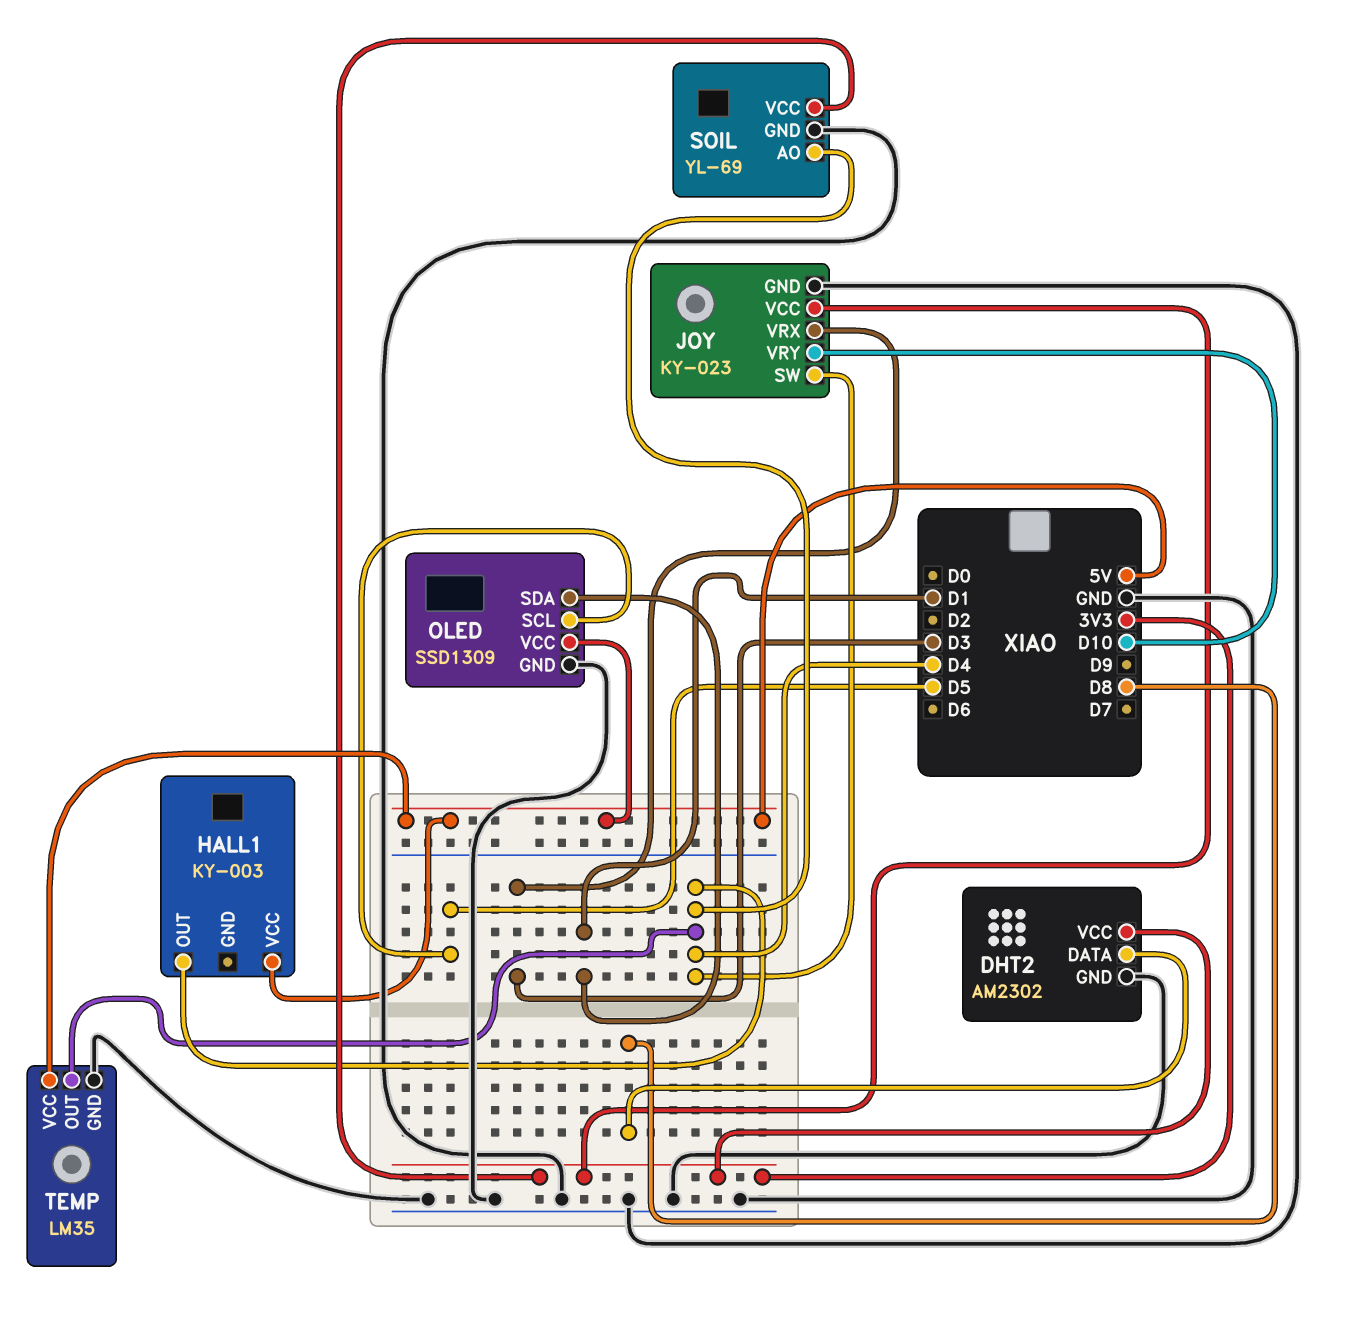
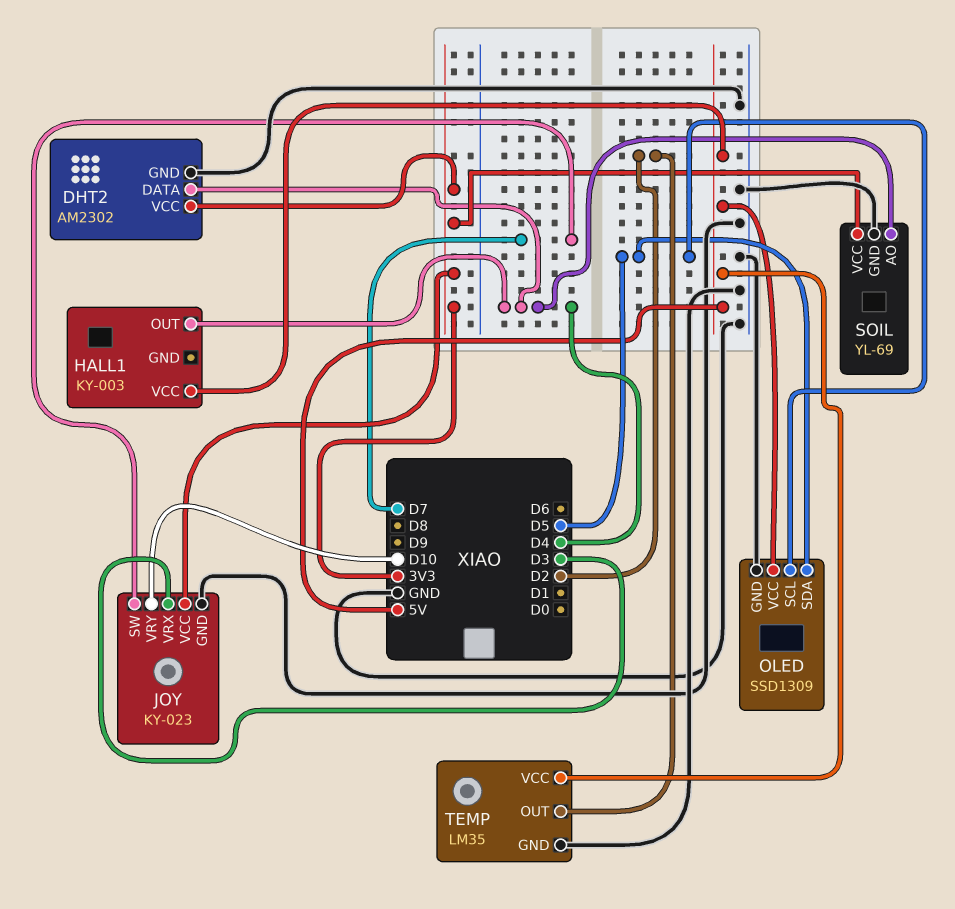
DHT2 pin DATA: D8 -> D4
JOY pin SW: D4 -> D7
OLED pin SDA: D1 -> D5
TEMP pin OUT: D4 -> D2

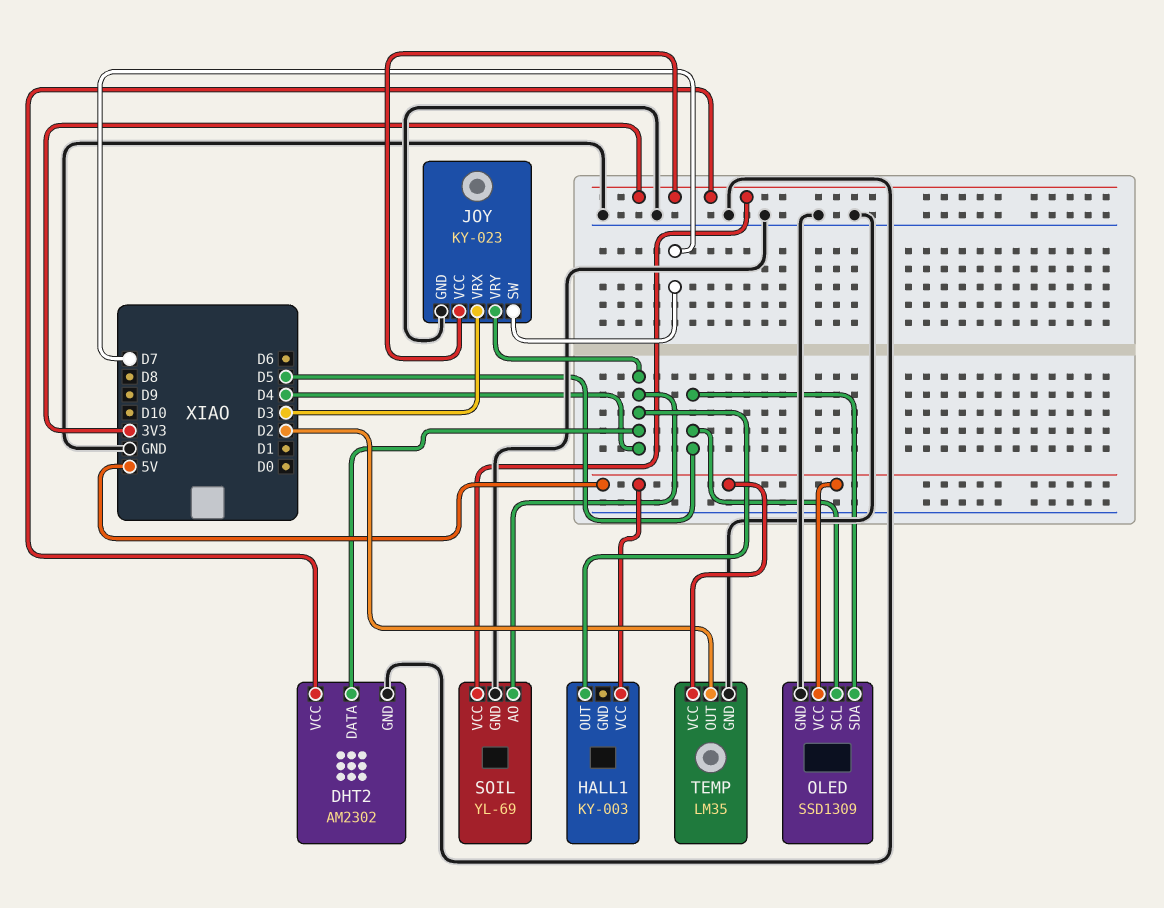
JOY pin VRY: D10 -> D4

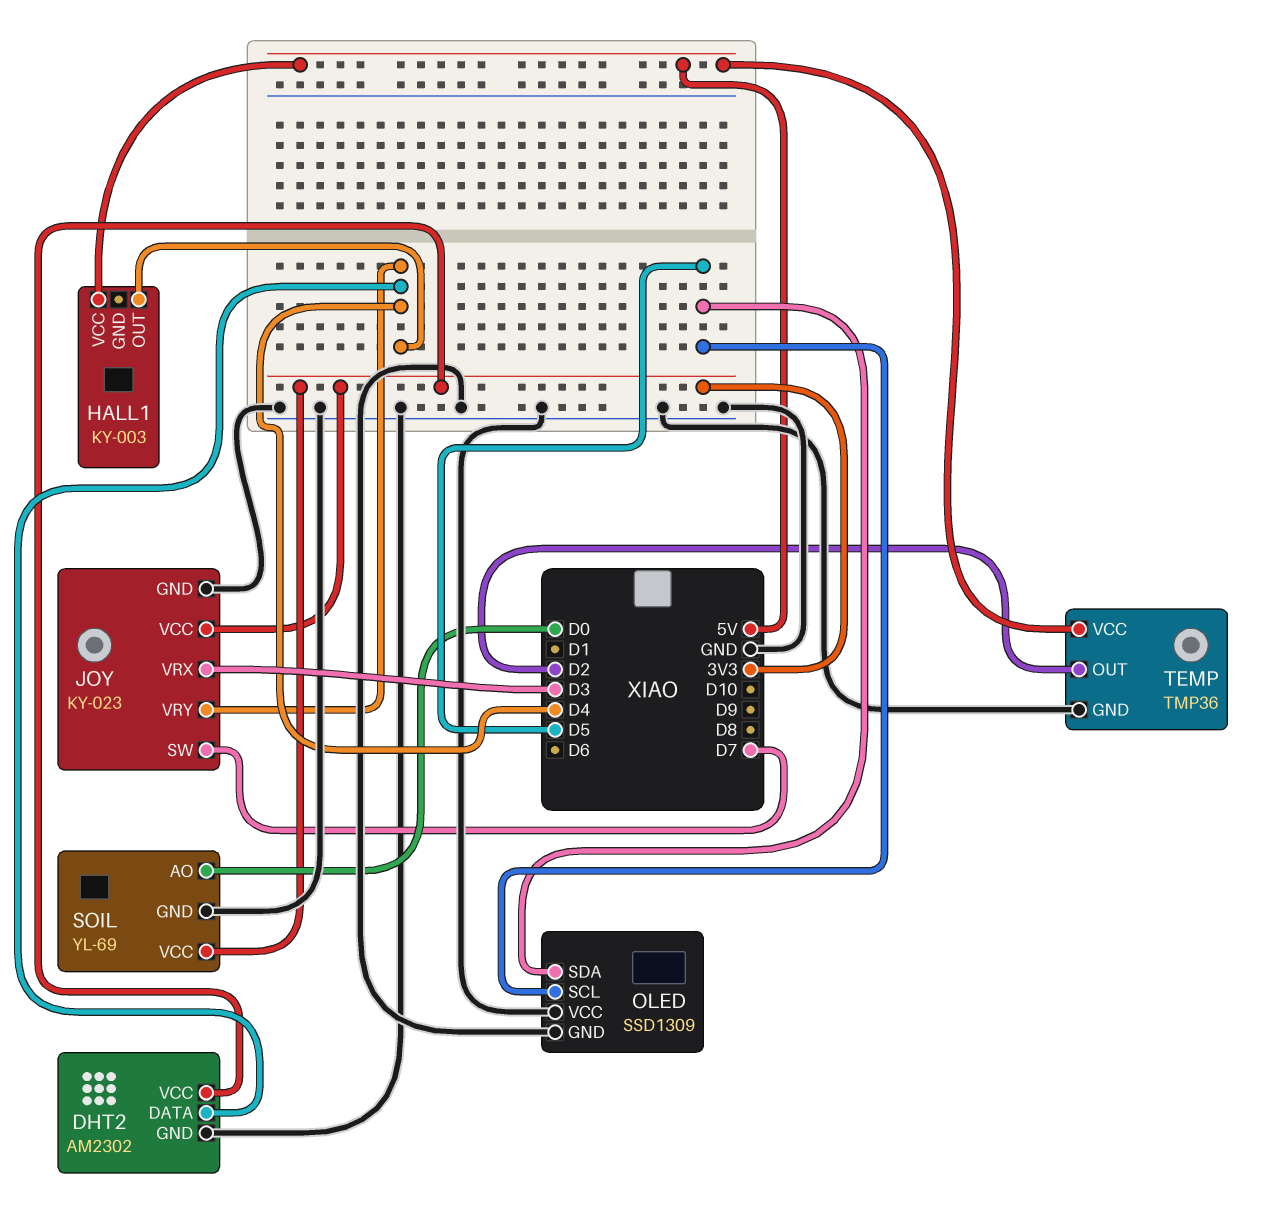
OLED pin VCC: 5V -> GND
SOIL pin AO: D4 -> D0
TEMP: LM35 -> TMP36

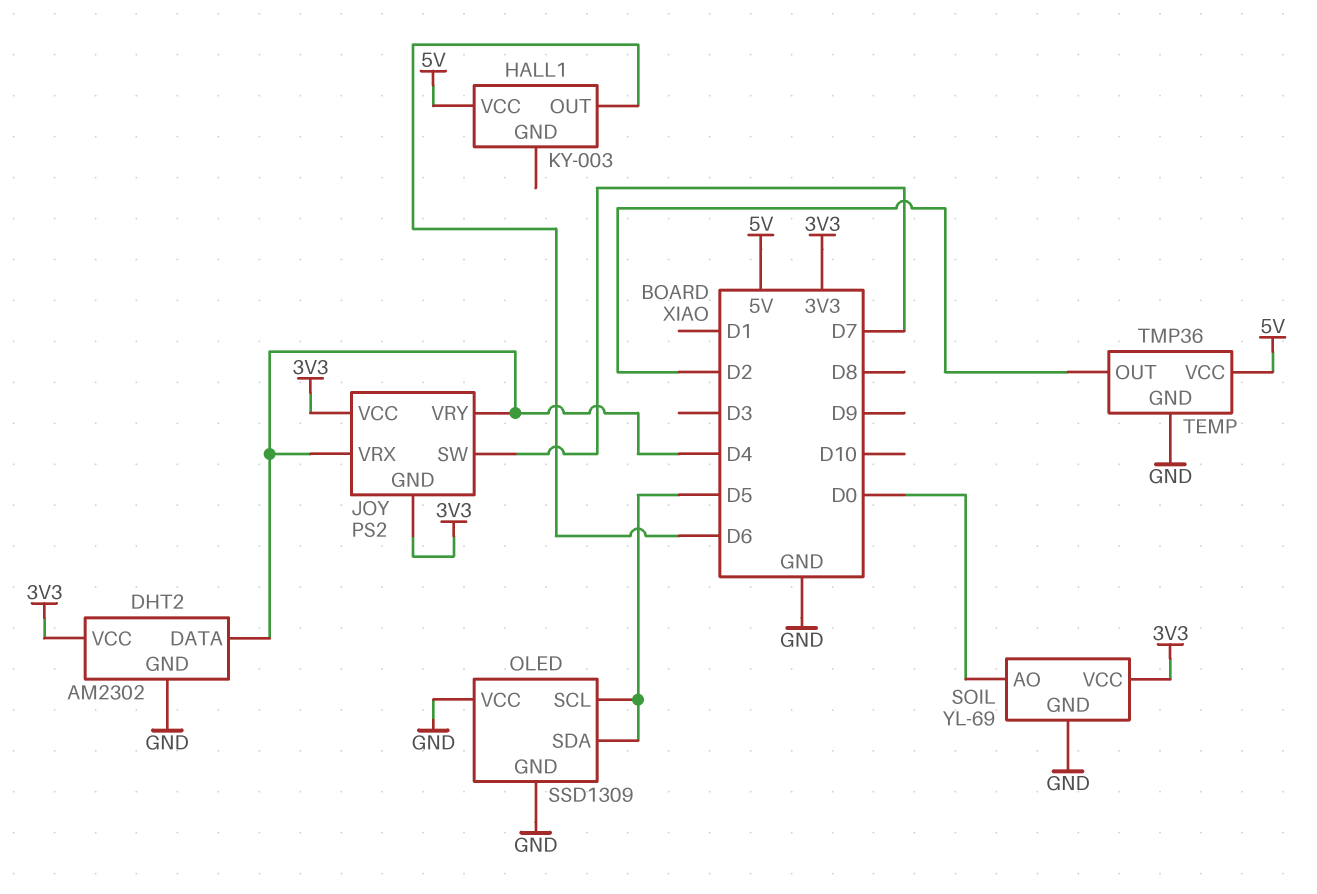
HALL1 pin OUT: D4 -> D6
JOY: KY-023 -> PS2
JOY pin GND: GND -> 3V3
JOY pin VRX: D3 -> D4

